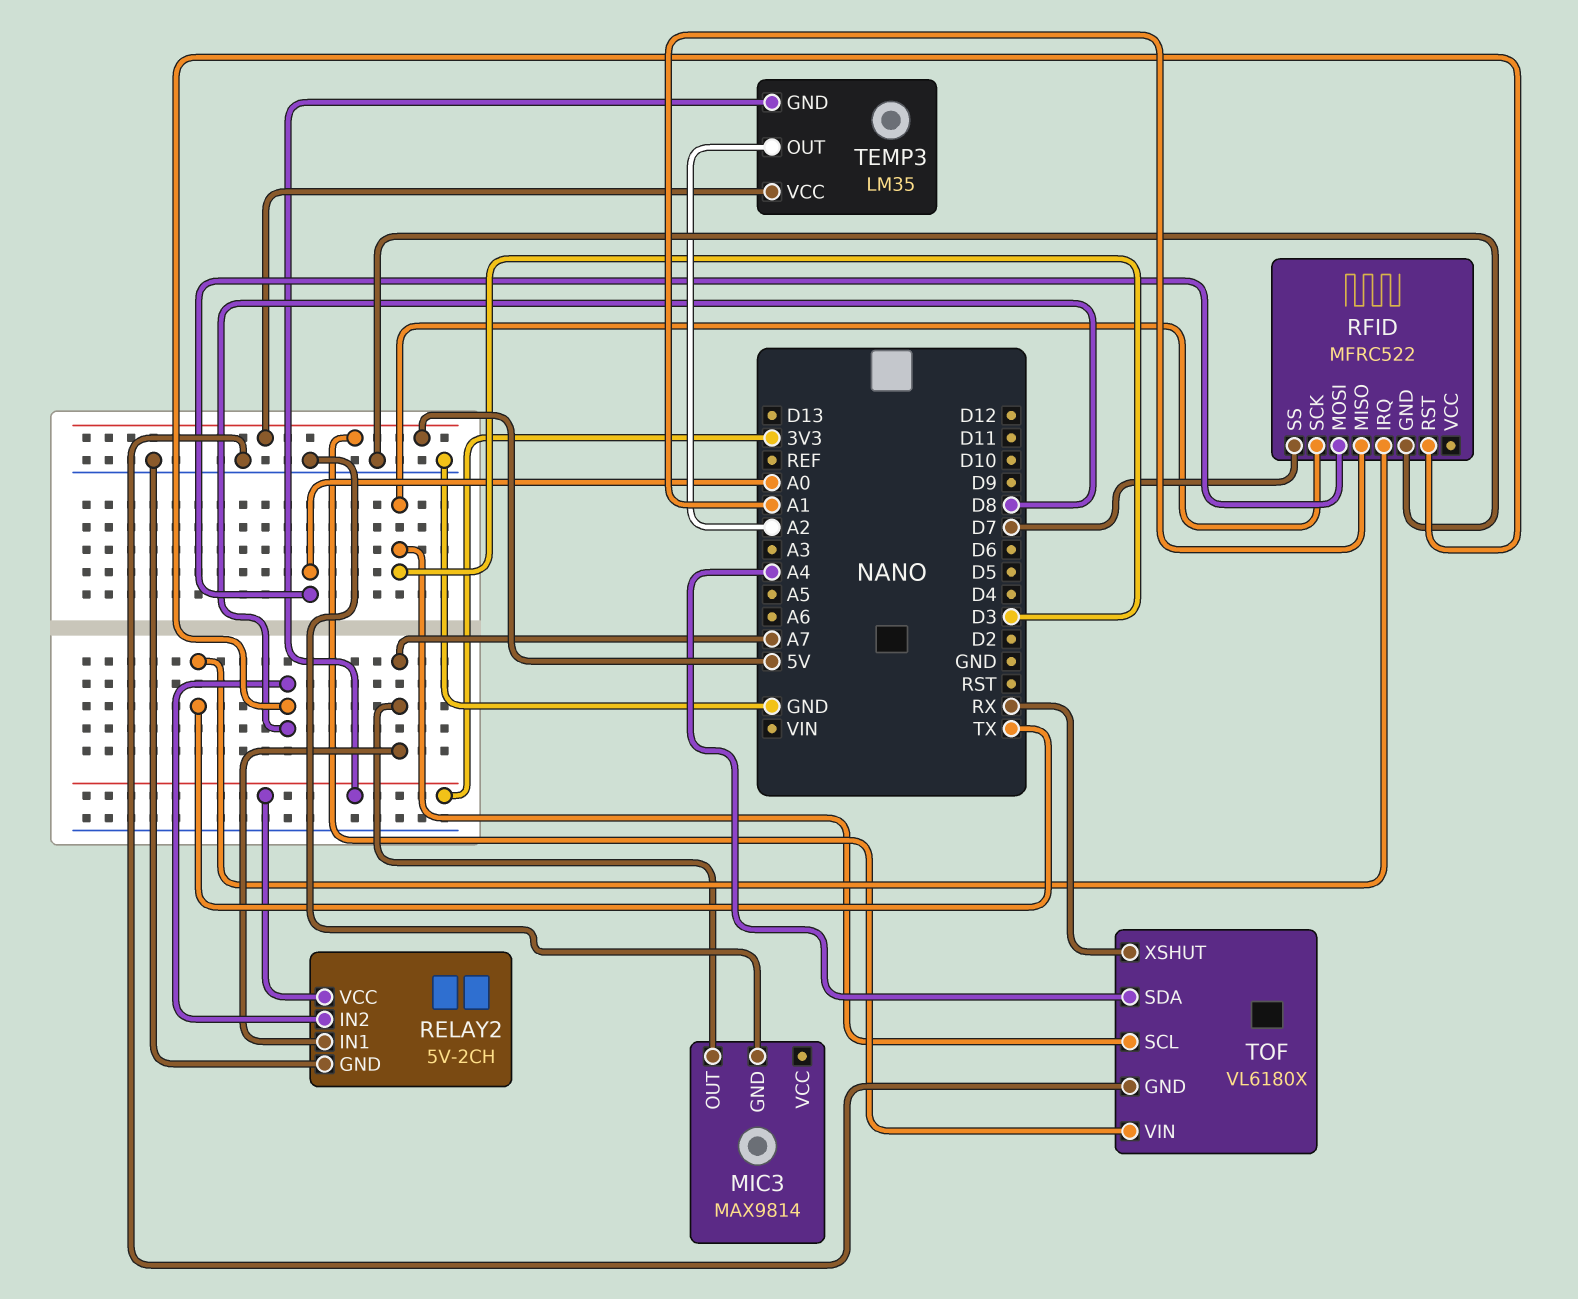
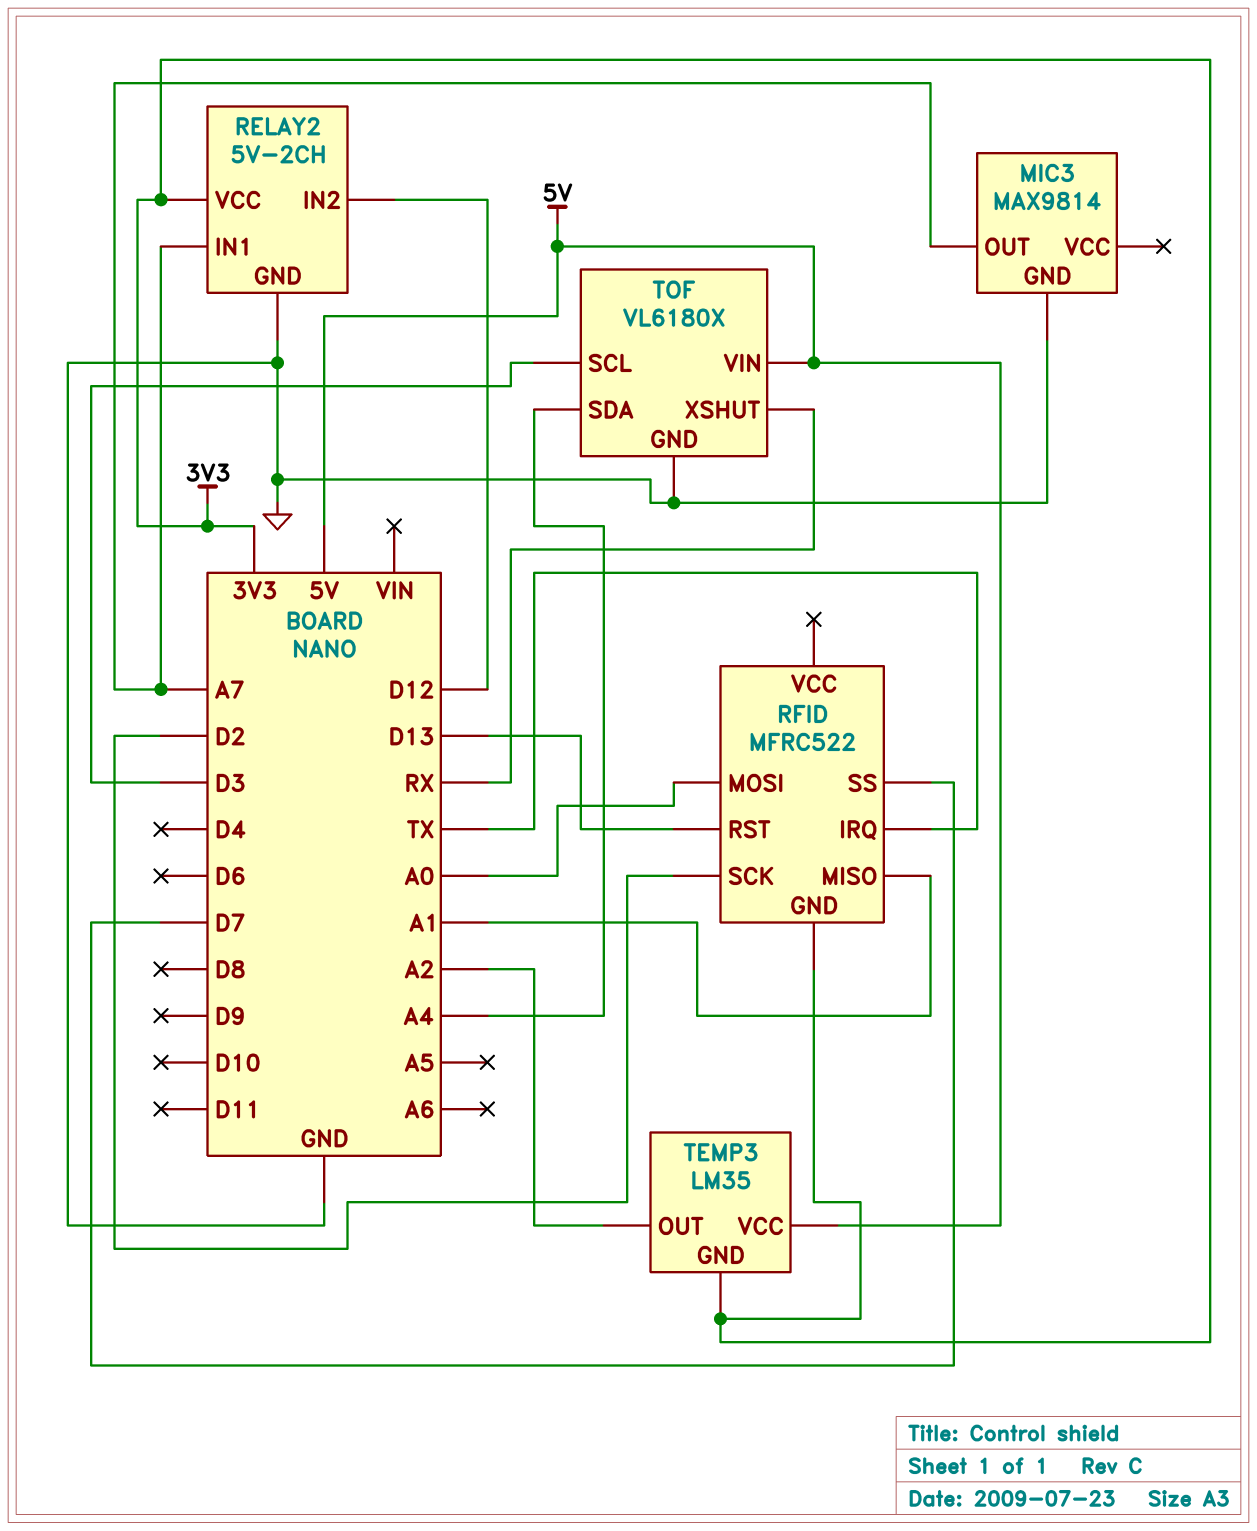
RELAY2 pin IN2: D8 -> D12
RFID pin GND: GND -> 3V3
RFID pin RST: D8 -> D13
RFID pin SCK: D3 -> D2

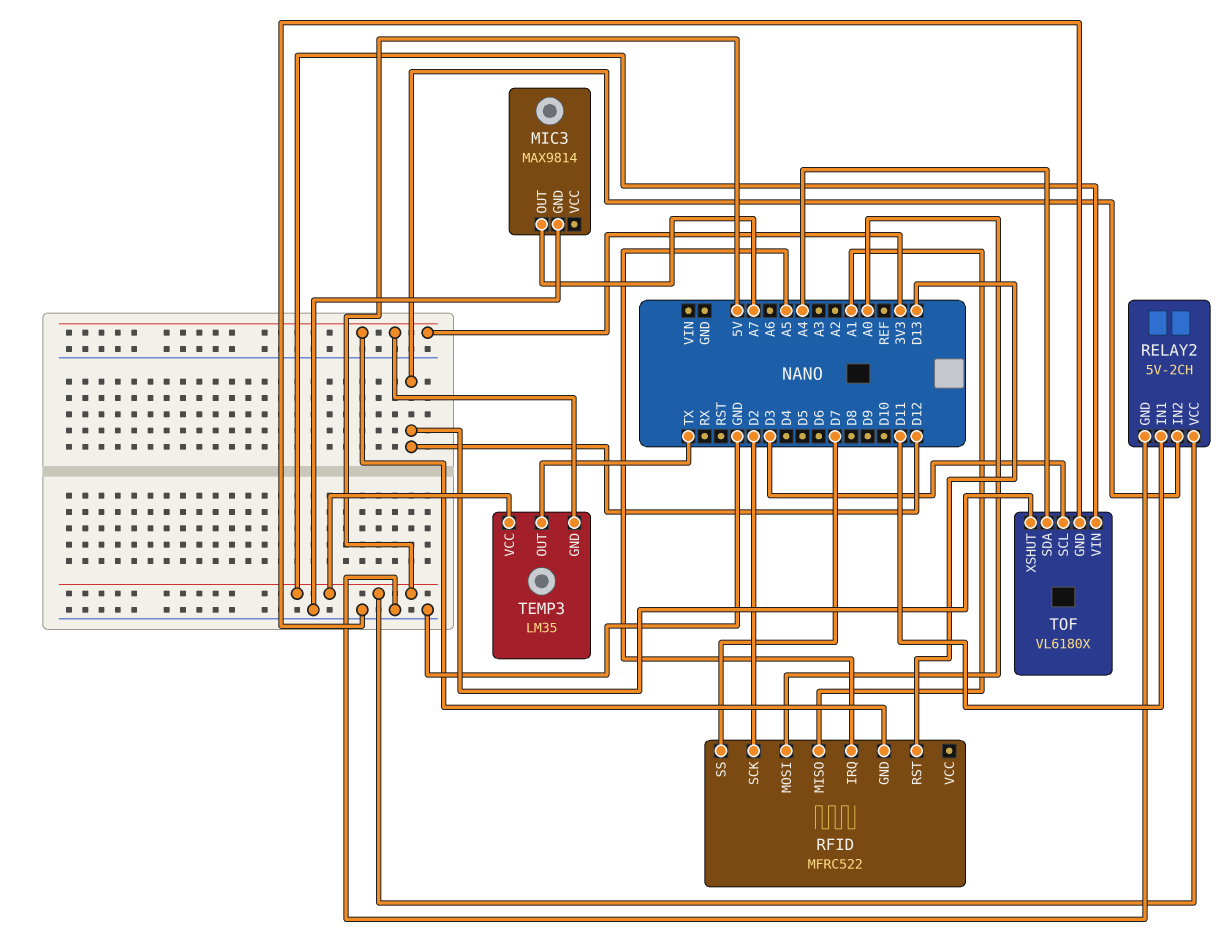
RELAY2 pin IN1: A7 -> D11
RELAY2 pin VCC: 3V3 -> 5V
RFID pin IRQ: TX -> A5
TEMP3 pin OUT: A2 -> TX
TOF pin XSHUT: RX -> D12

